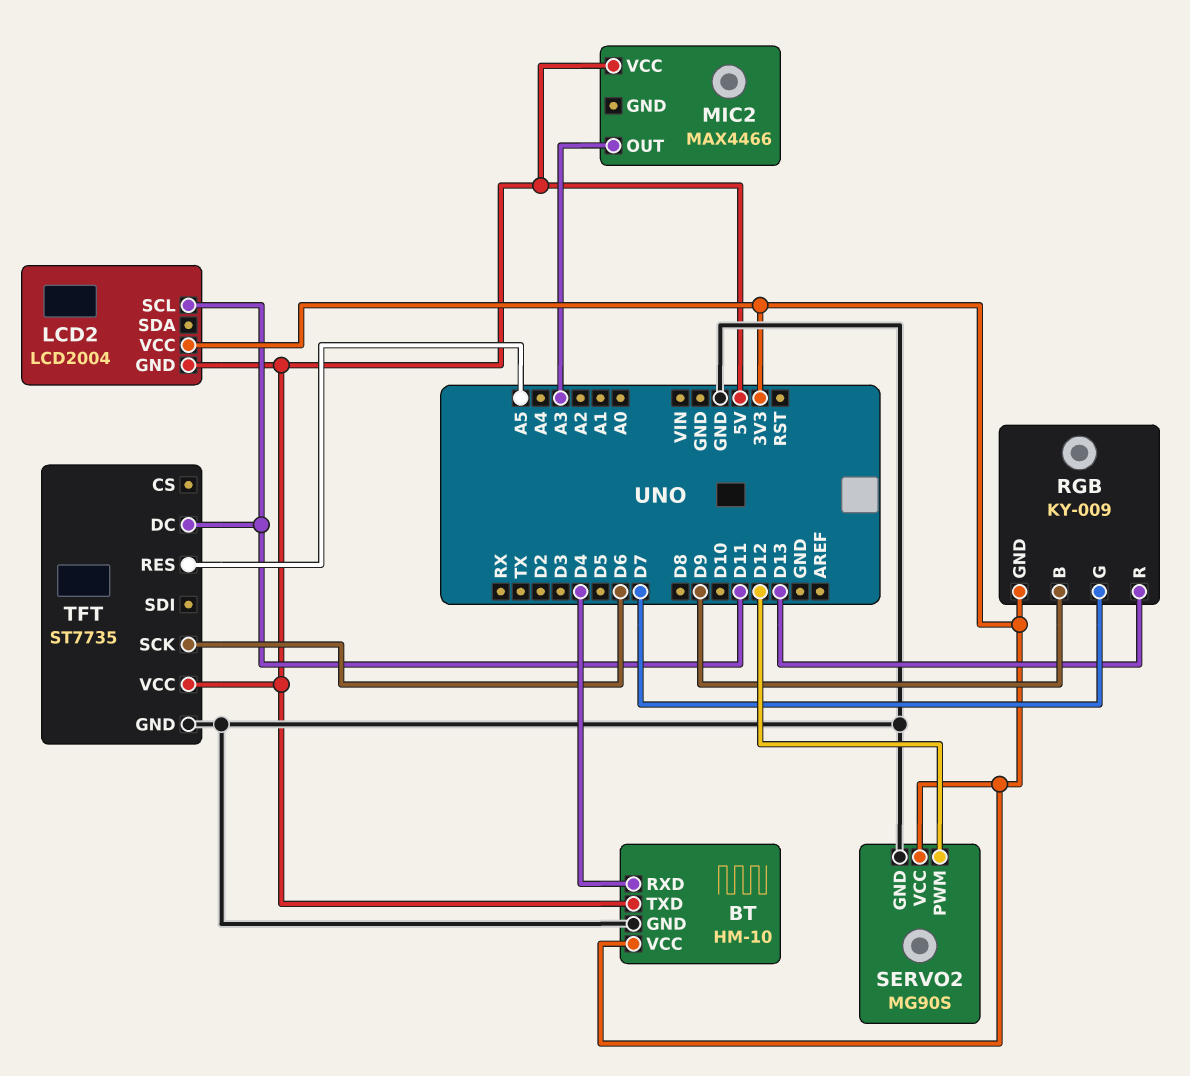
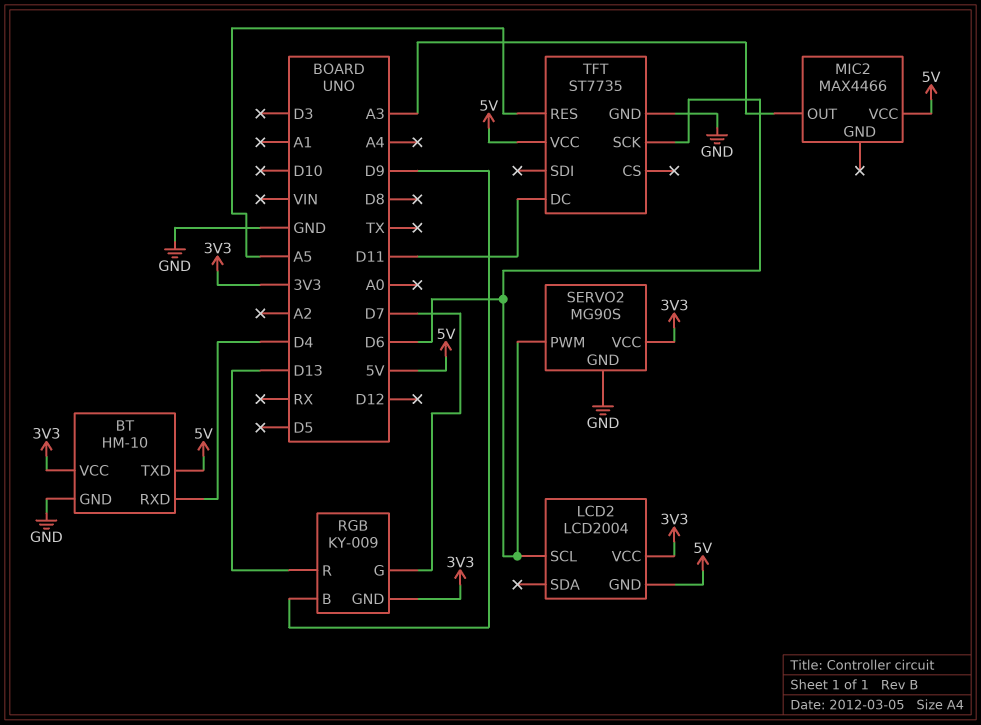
LCD2 pin SCL: D11 -> D6
SERVO2 pin PWM: D12 -> D6

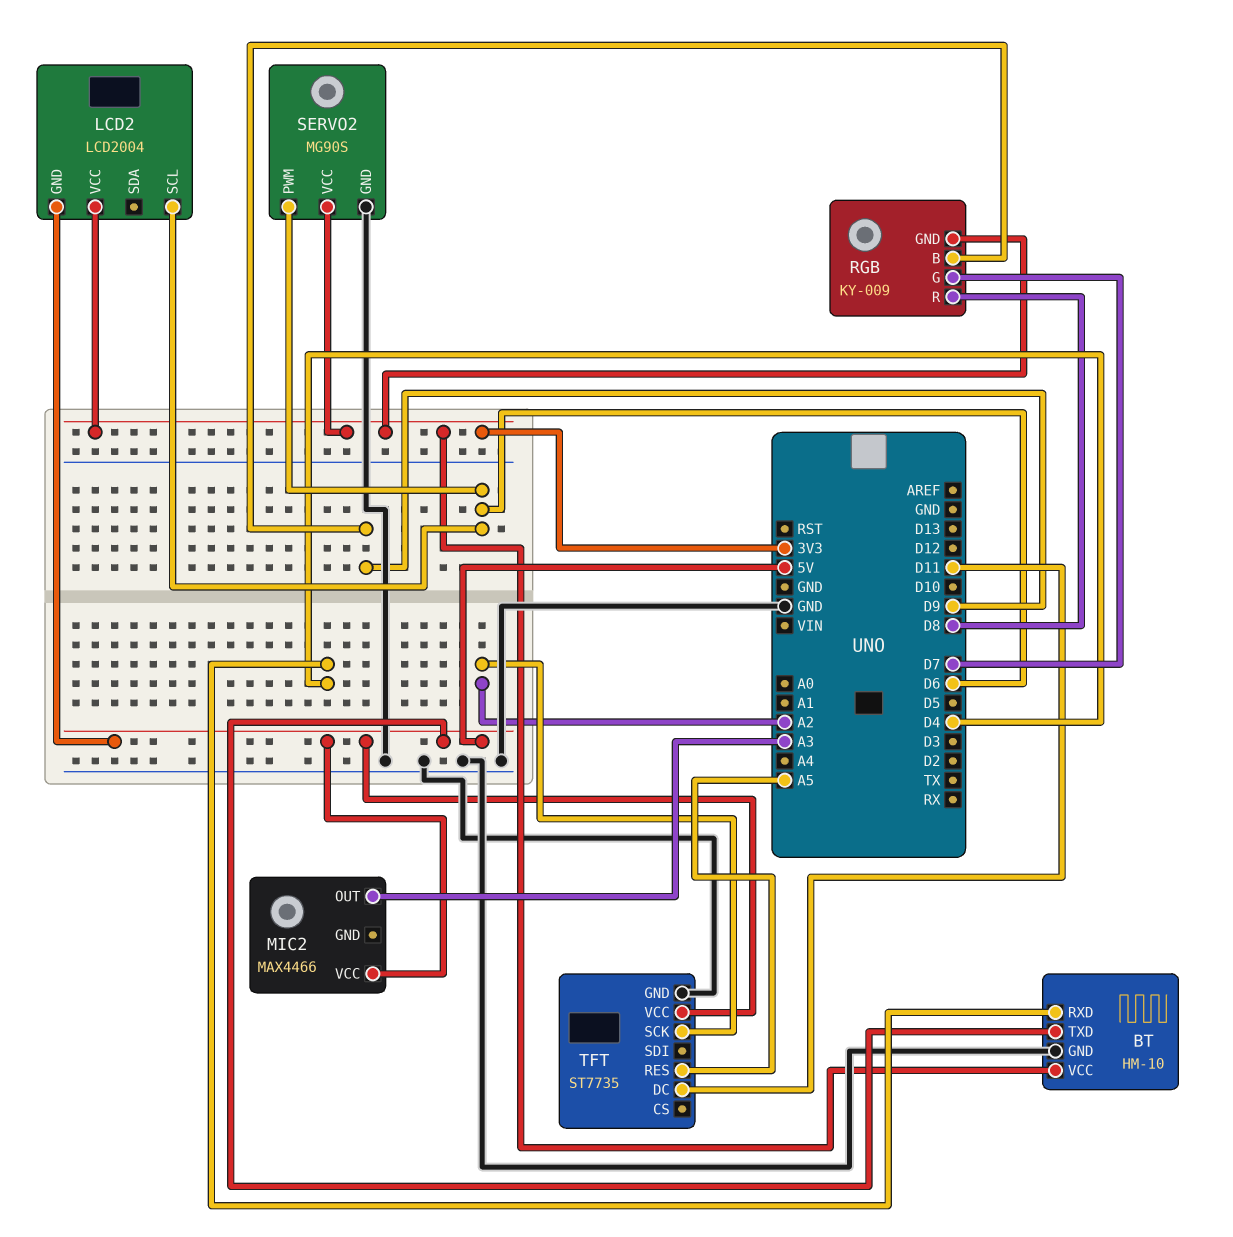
RGB pin R: D13 -> D8
TFT pin SCK: D6 -> A2

